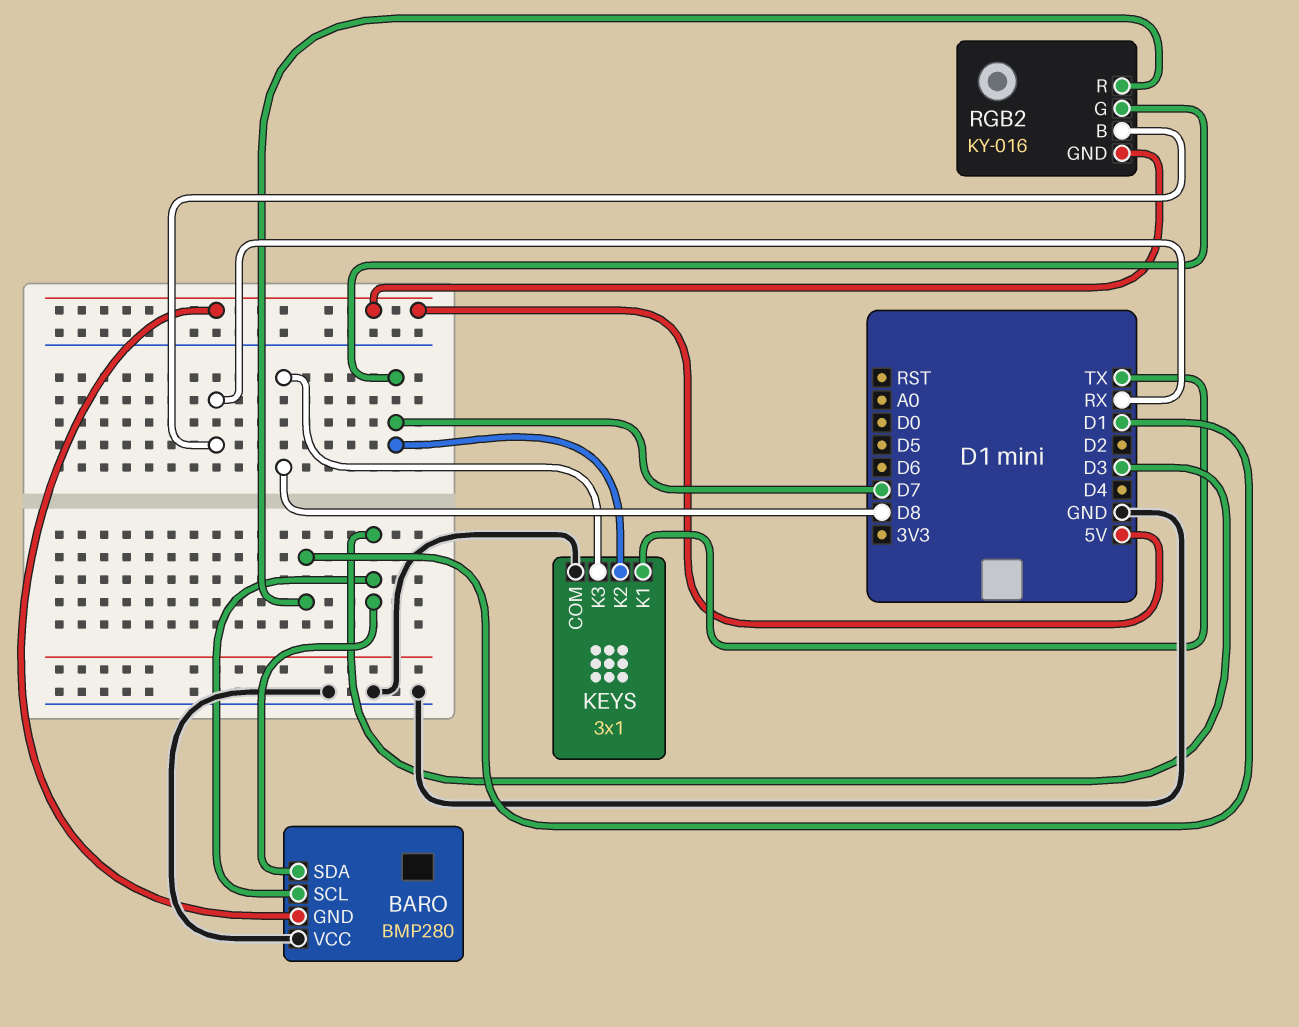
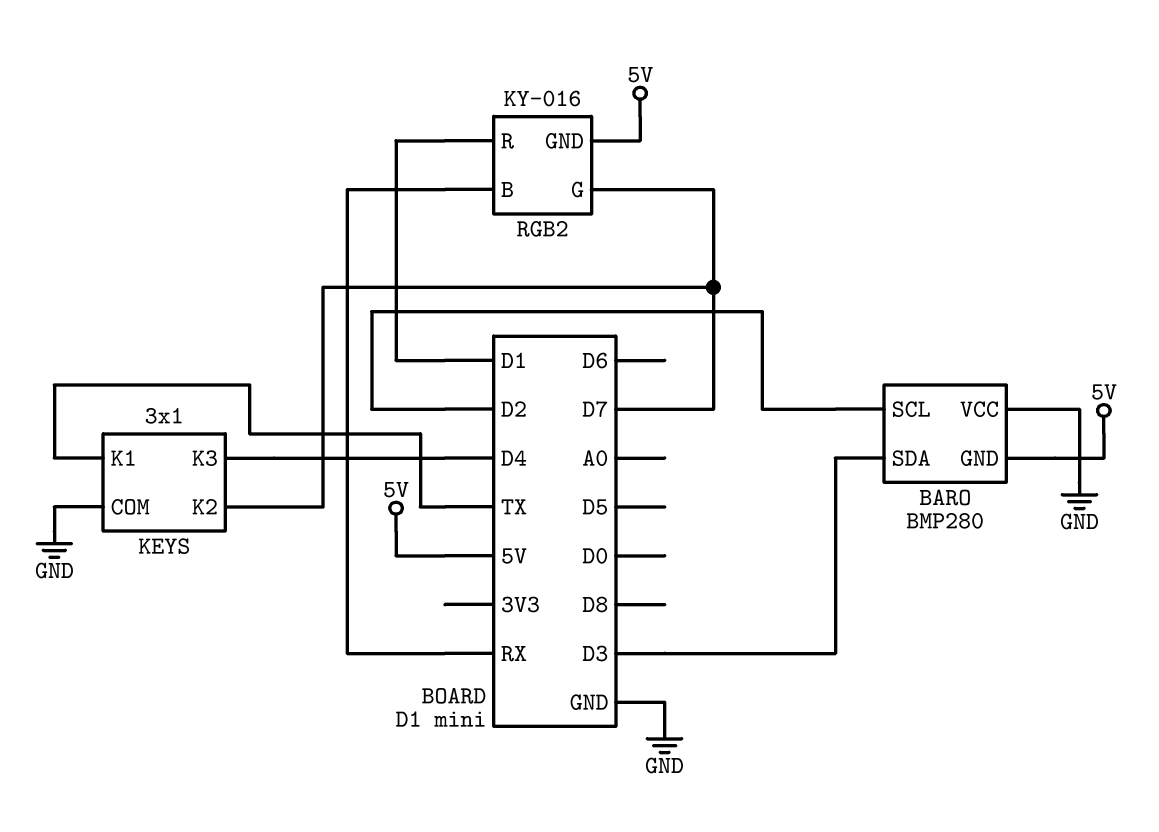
BARO pin SCL: D3 -> D2
KEYS pin K3: D8 -> D4

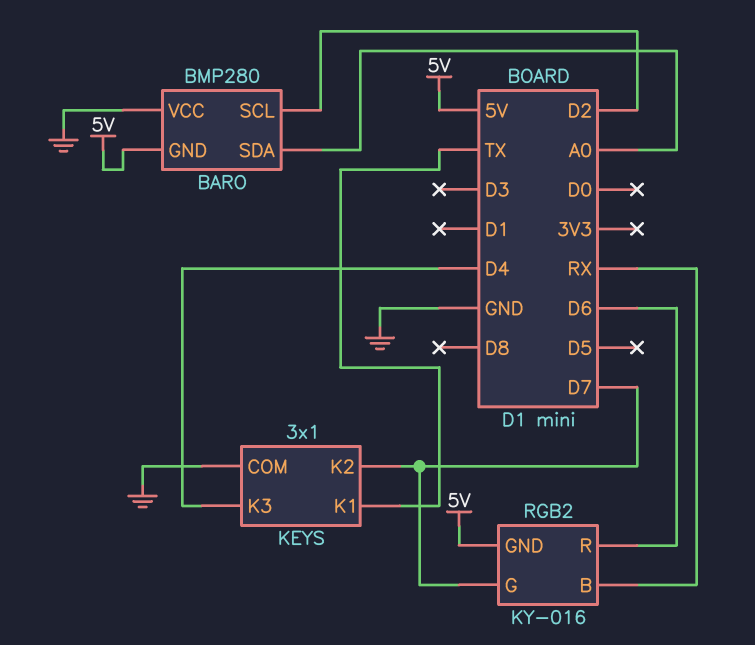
BARO pin SDA: D3 -> A0
RGB2 pin R: D1 -> D6

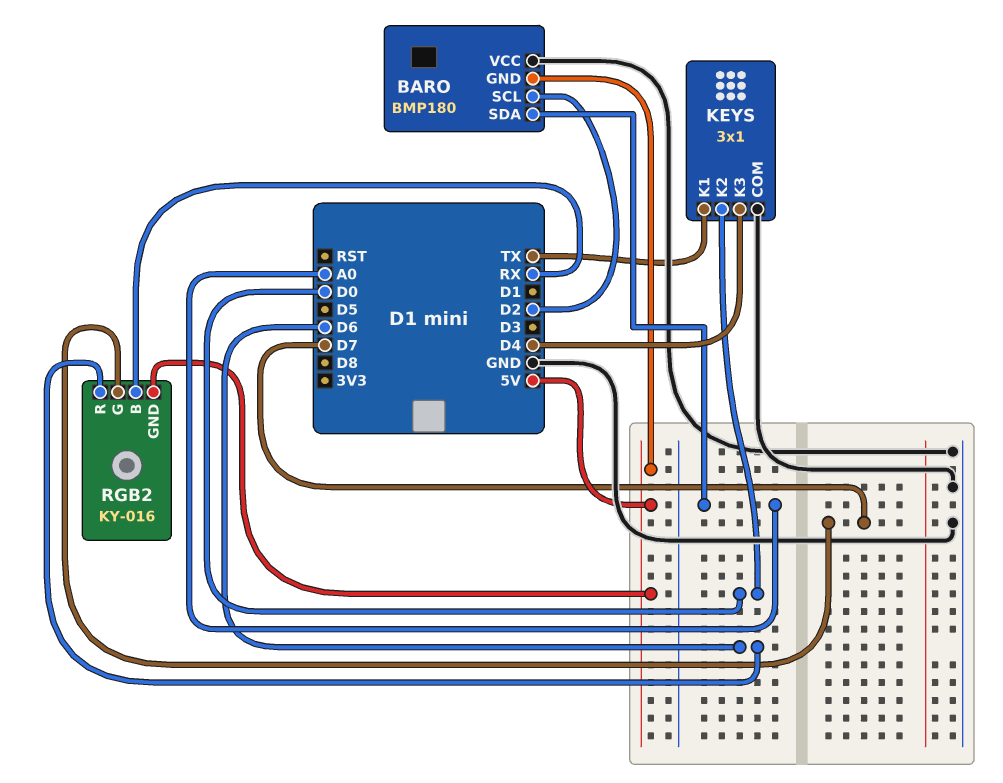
BARO: BMP280 -> BMP180
KEYS pin K2: D7 -> D0

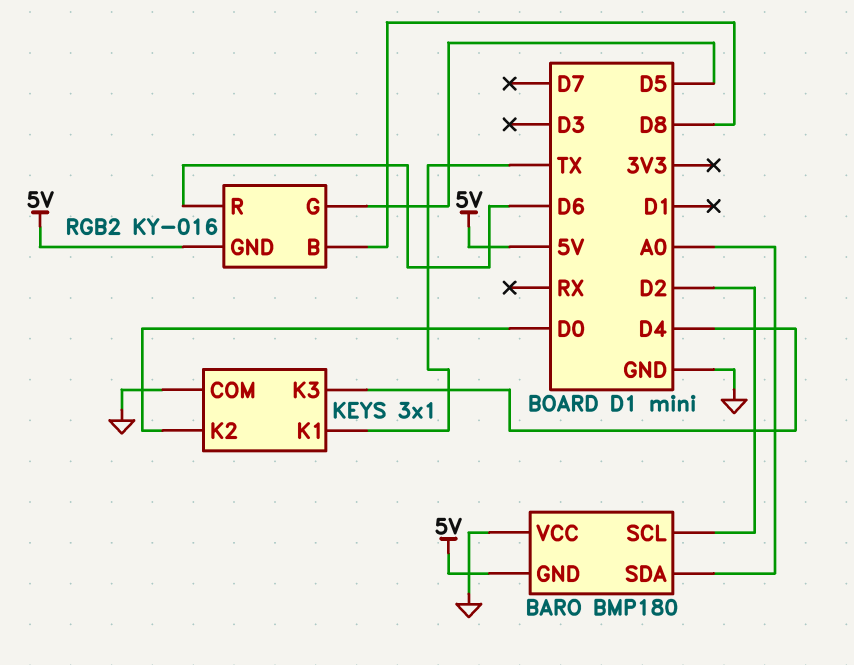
RGB2 pin B: RX -> D8
RGB2 pin G: D7 -> D5

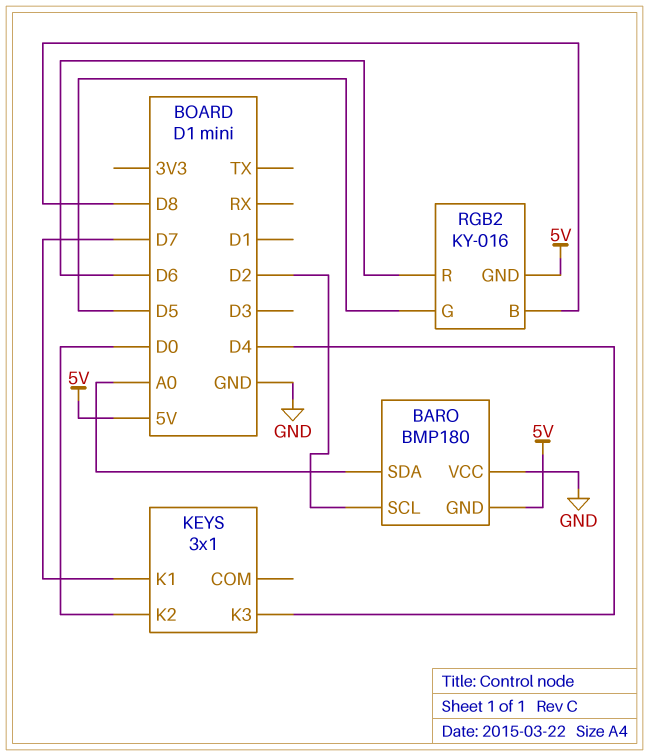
KEYS pin COM: GND -> none
KEYS pin K1: TX -> D7

